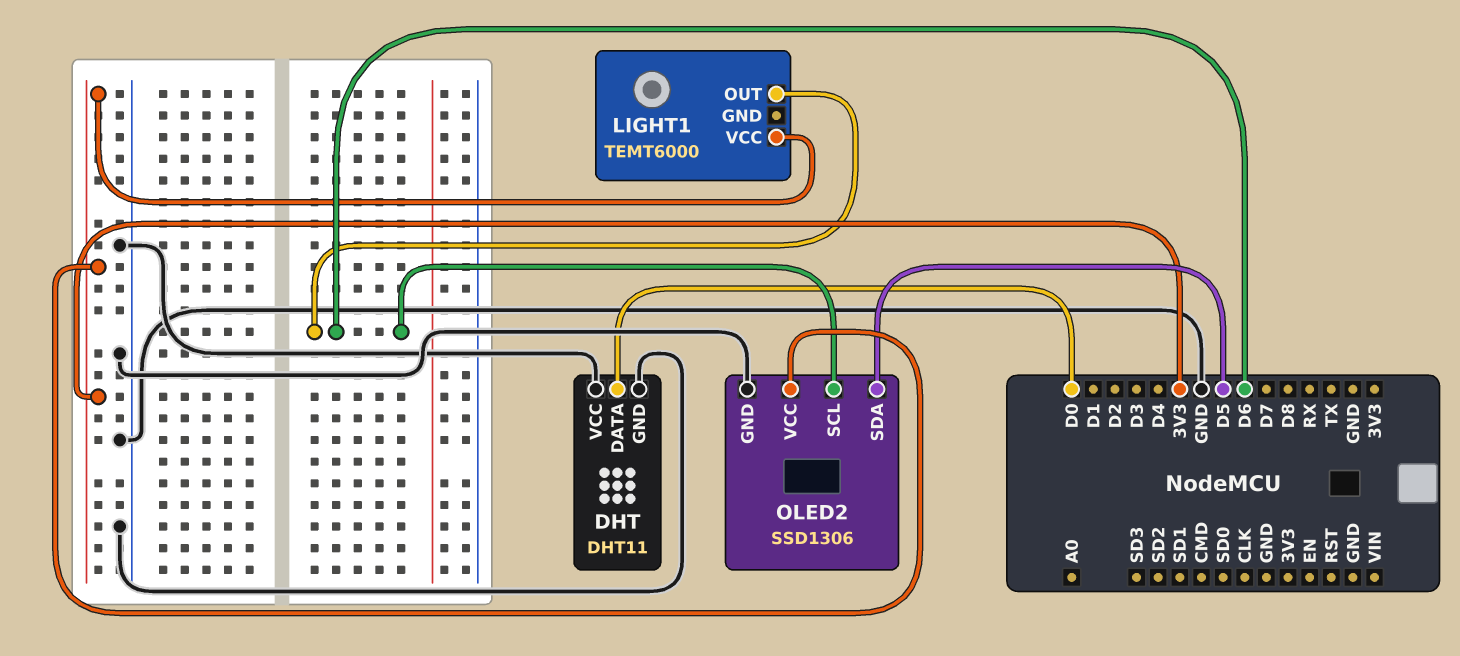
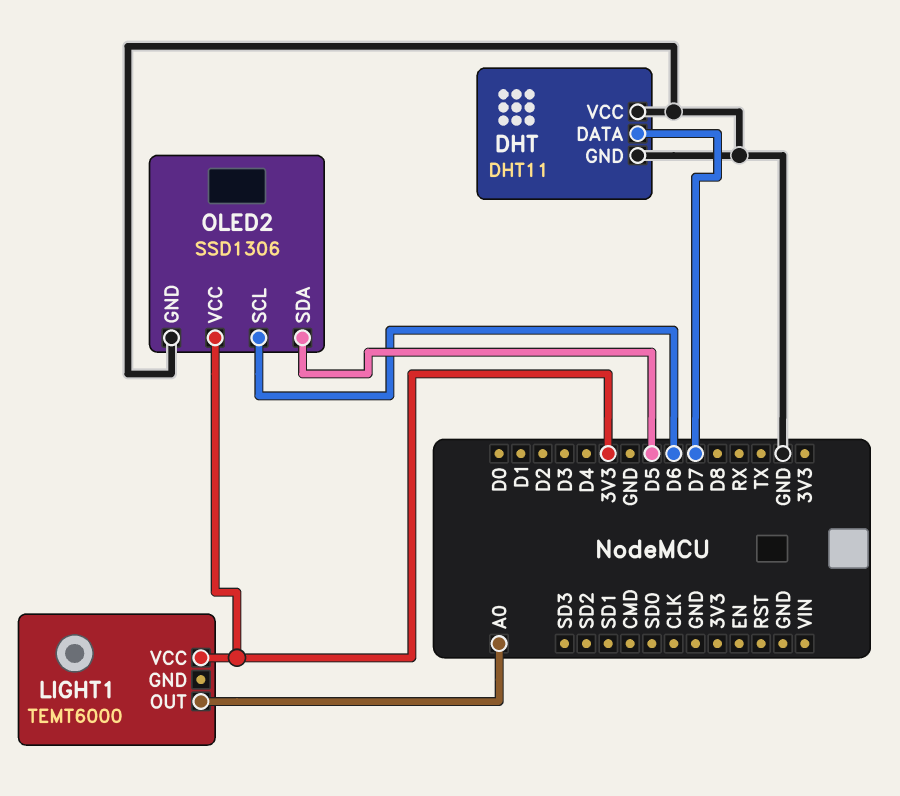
DHT pin DATA: D0 -> D7
LIGHT1 pin OUT: D6 -> A0

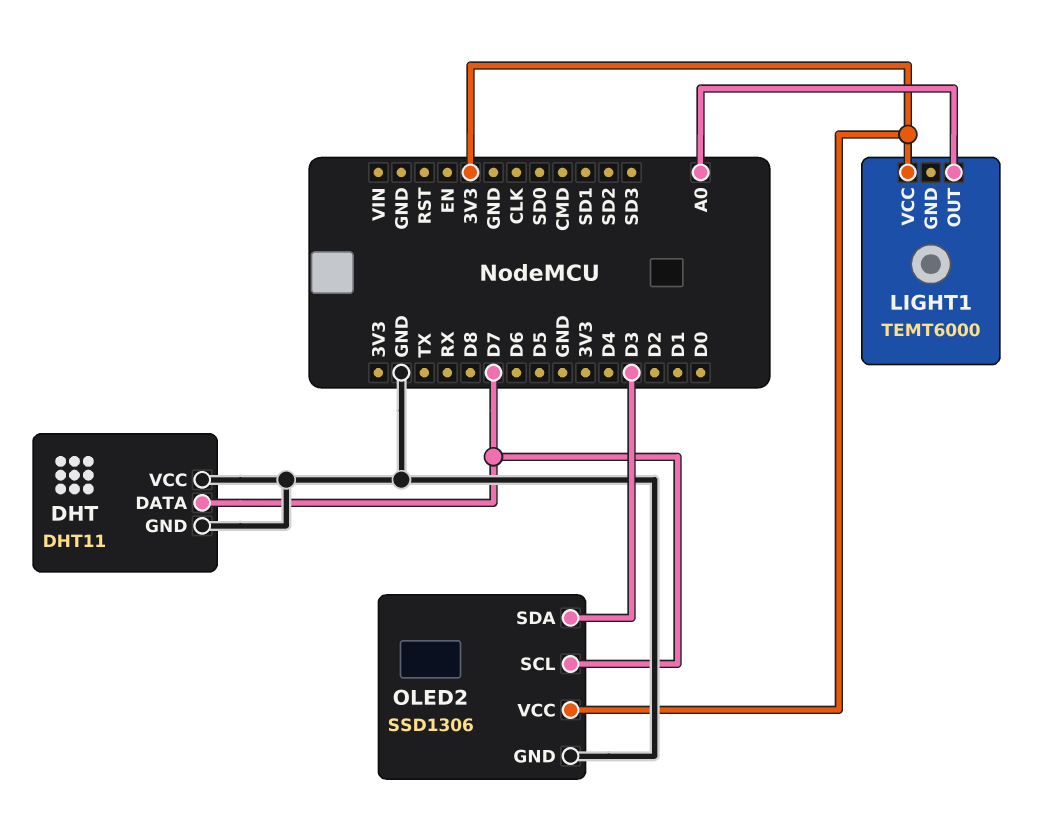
OLED2 pin SCL: D6 -> D7
OLED2 pin SDA: D5 -> D3

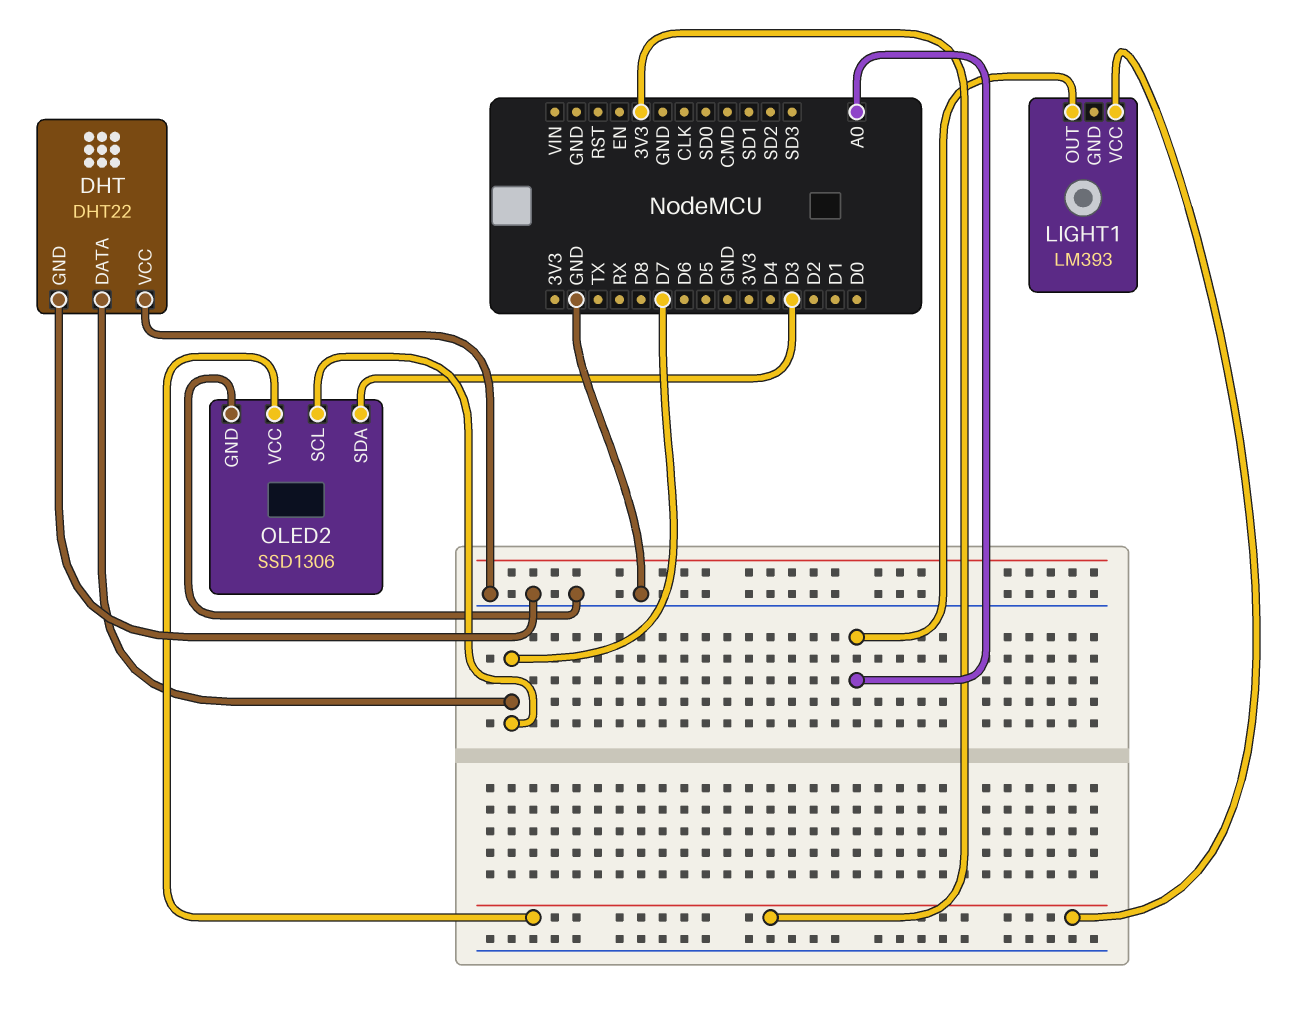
DHT: DHT11 -> DHT22
LIGHT1: TEMT6000 -> LM393

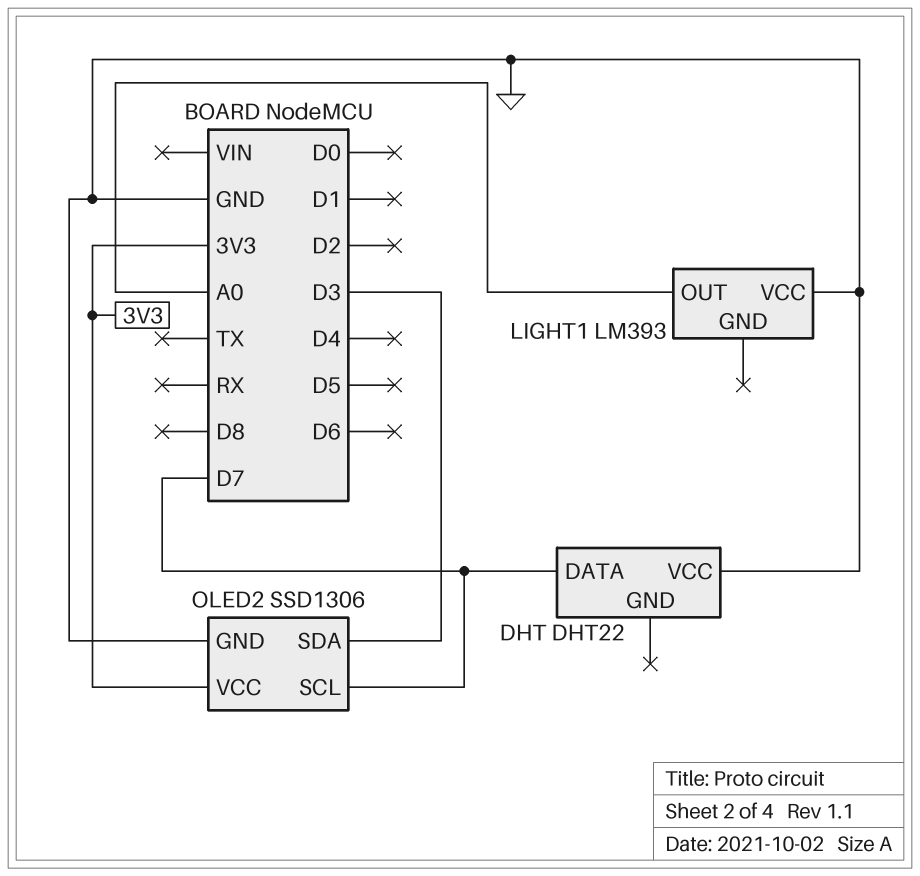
DHT pin GND: GND -> none
LIGHT1 pin VCC: 3V3 -> GND

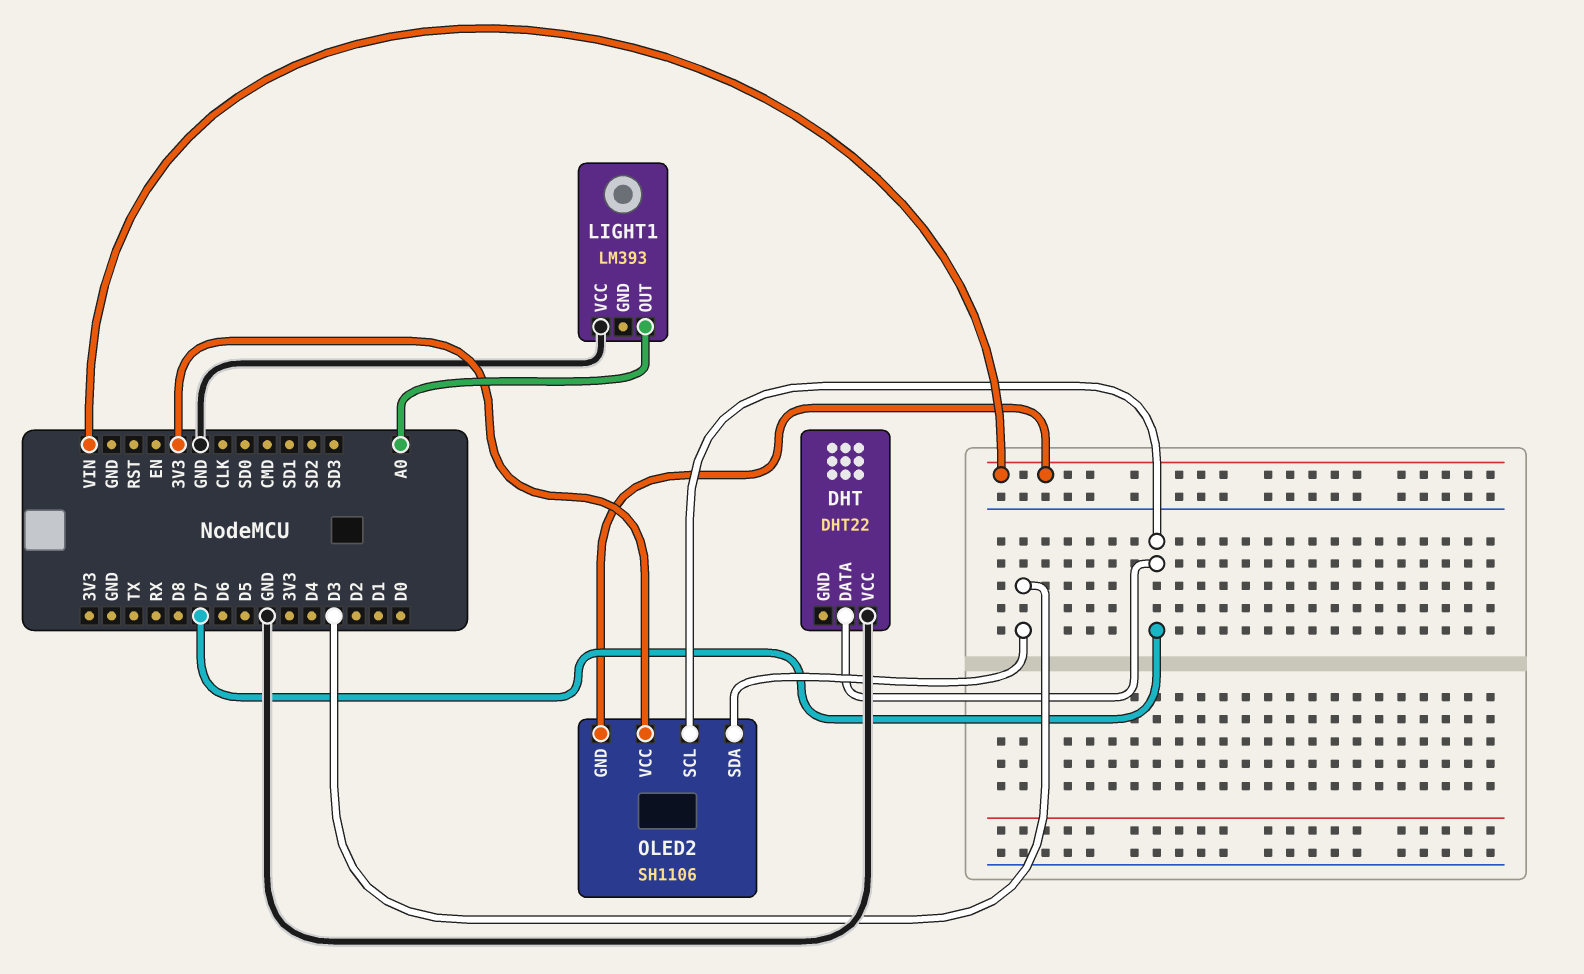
OLED2: SSD1306 -> SH1106
OLED2 pin GND: GND -> VIN

